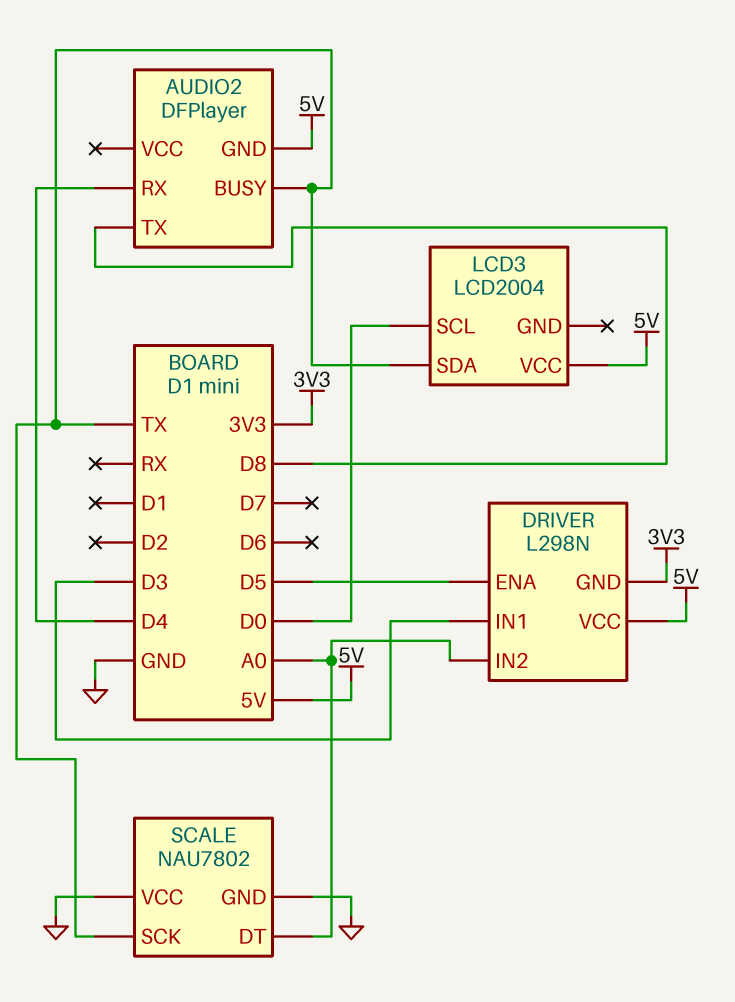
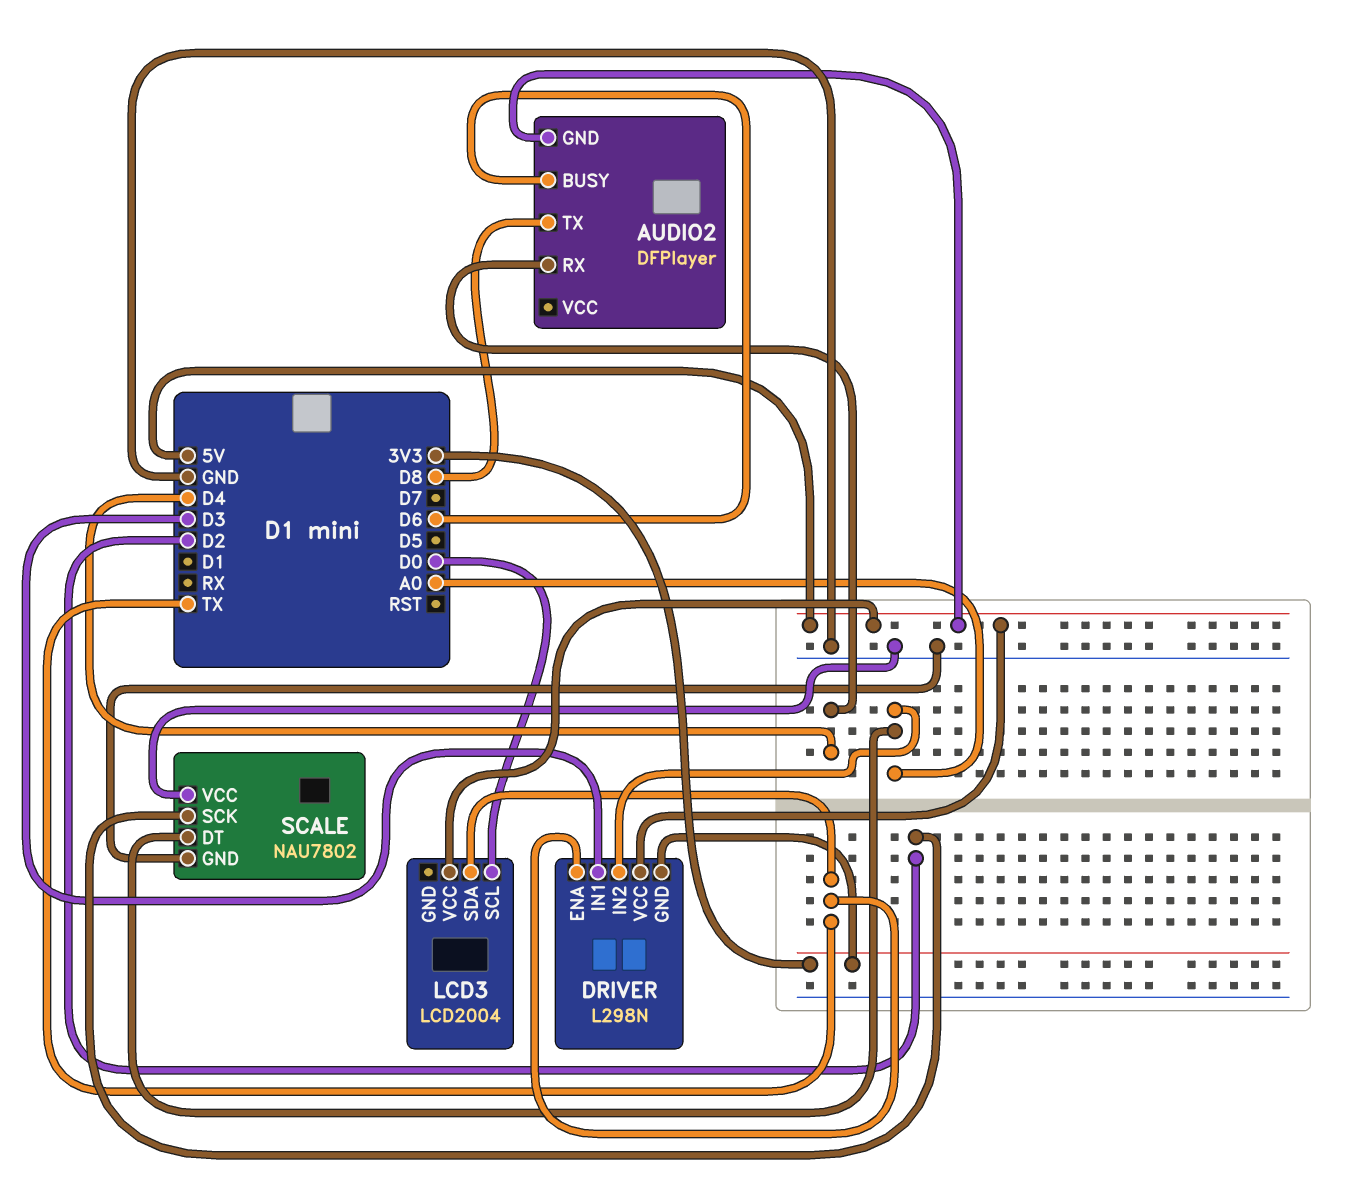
AUDIO2 pin BUSY: TX -> D6
DRIVER pin ENA: D5 -> TX
SCALE pin SCK: TX -> D2

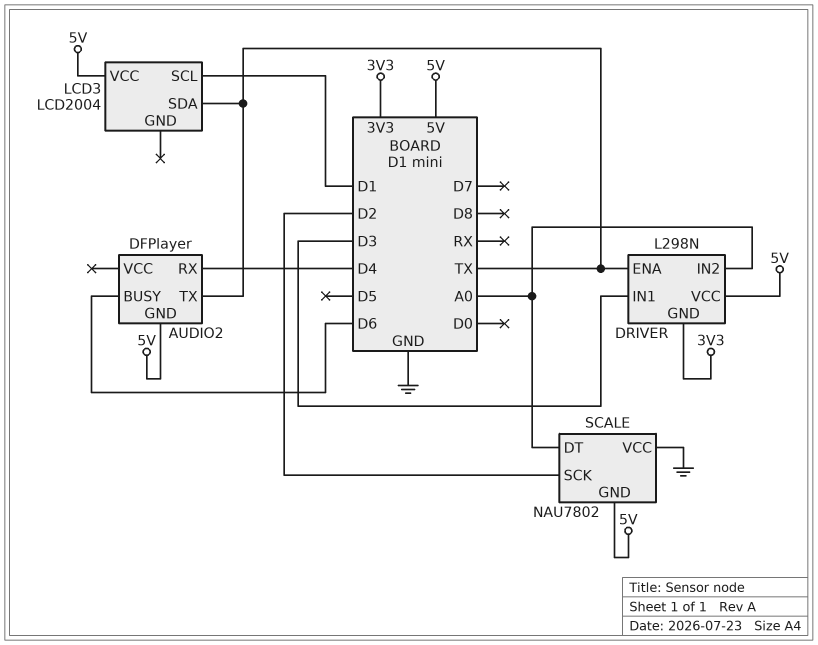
AUDIO2 pin TX: D8 -> TX
LCD3 pin SCL: D0 -> D1
SCALE pin GND: GND -> 5V

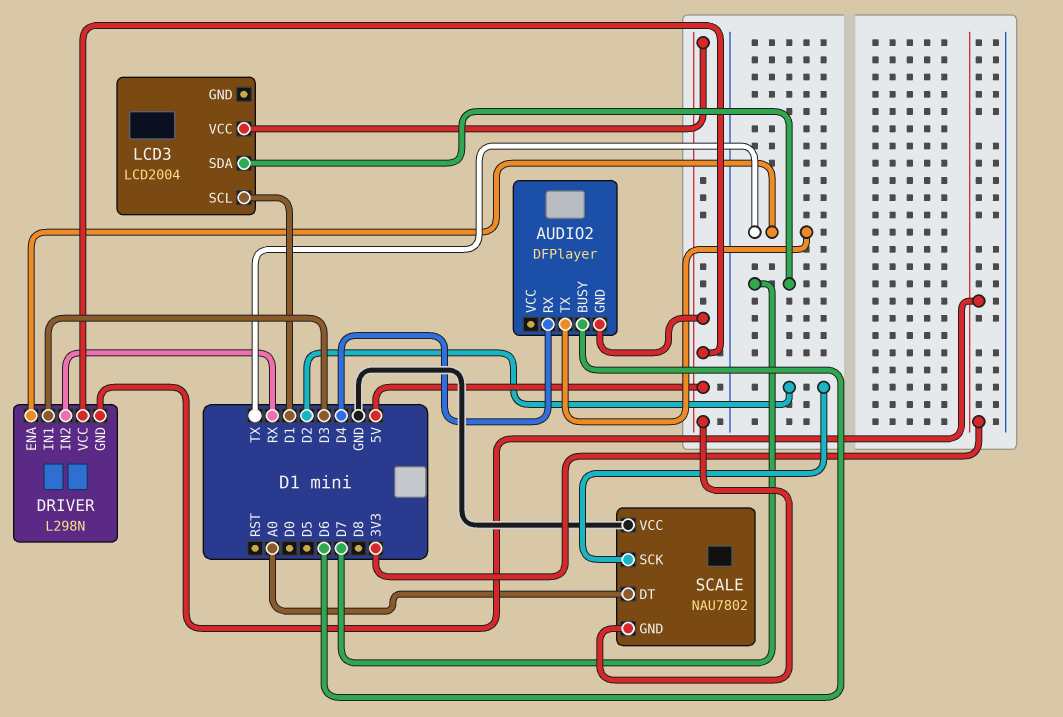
DRIVER pin IN2: A0 -> RX
LCD3 pin SDA: TX -> D7

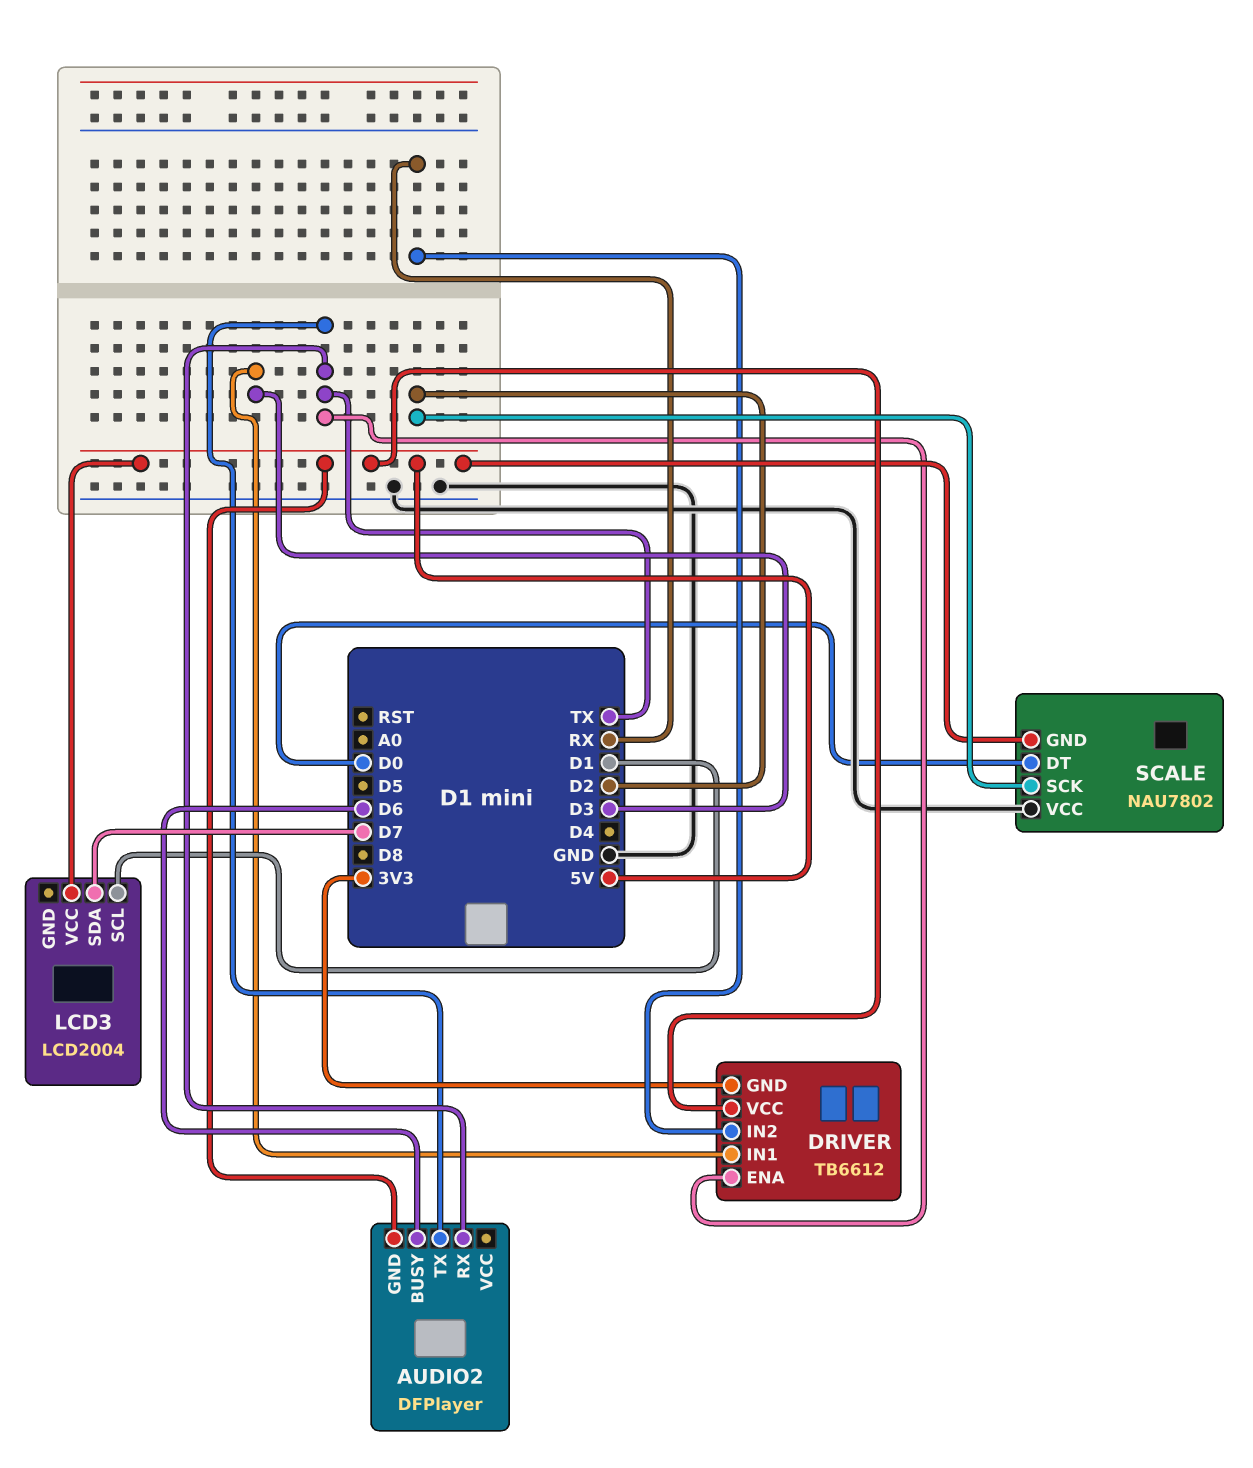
AUDIO2 pin RX: D4 -> TX
DRIVER: L298N -> TB6612
SCALE pin DT: A0 -> D0

